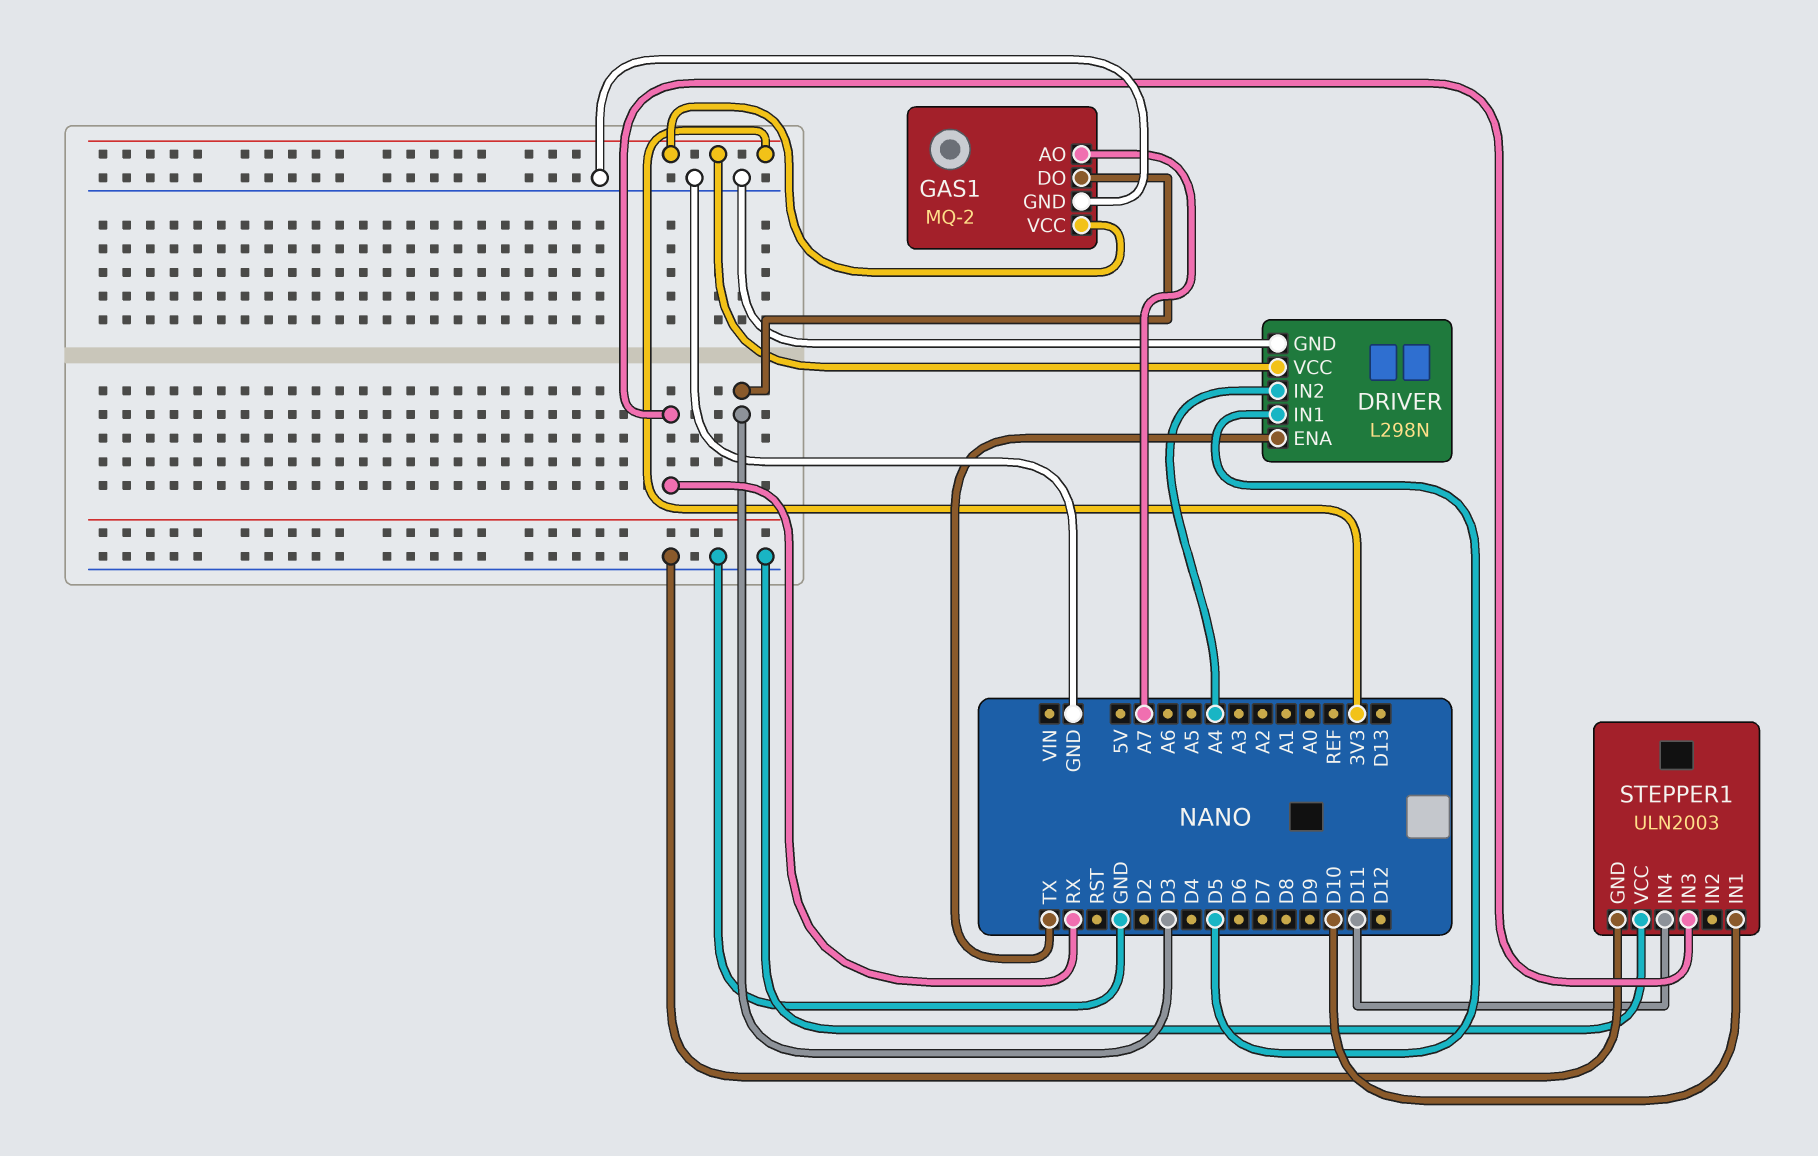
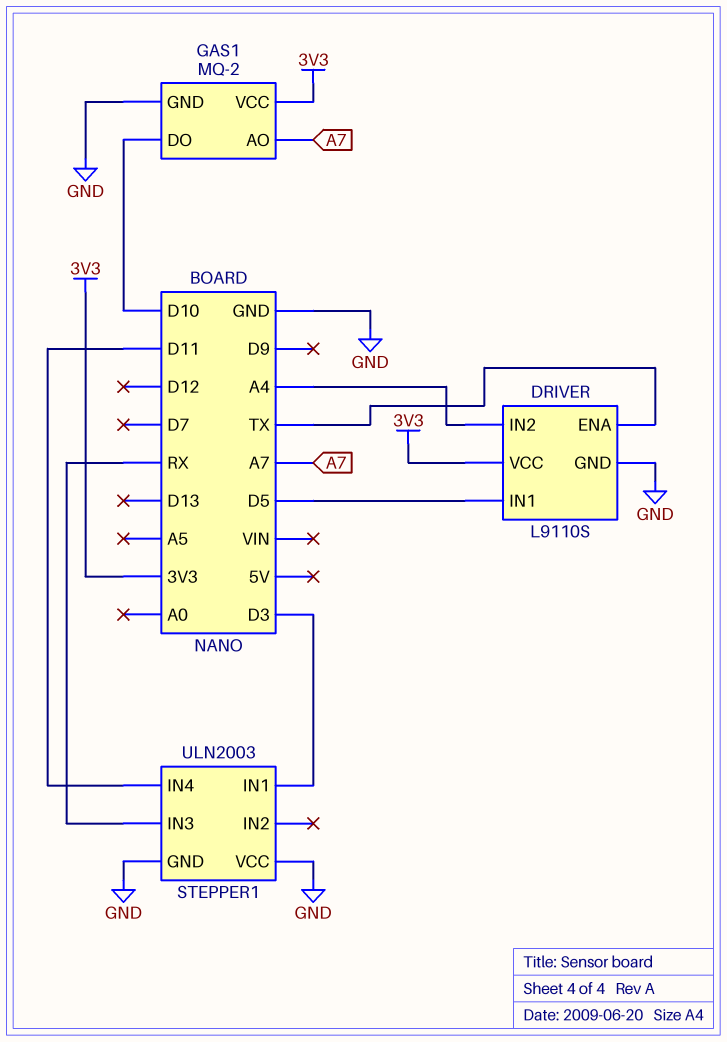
DRIVER: L298N -> L9110S
GAS1 pin DO: D3 -> D10
STEPPER1 pin IN1: D10 -> D3

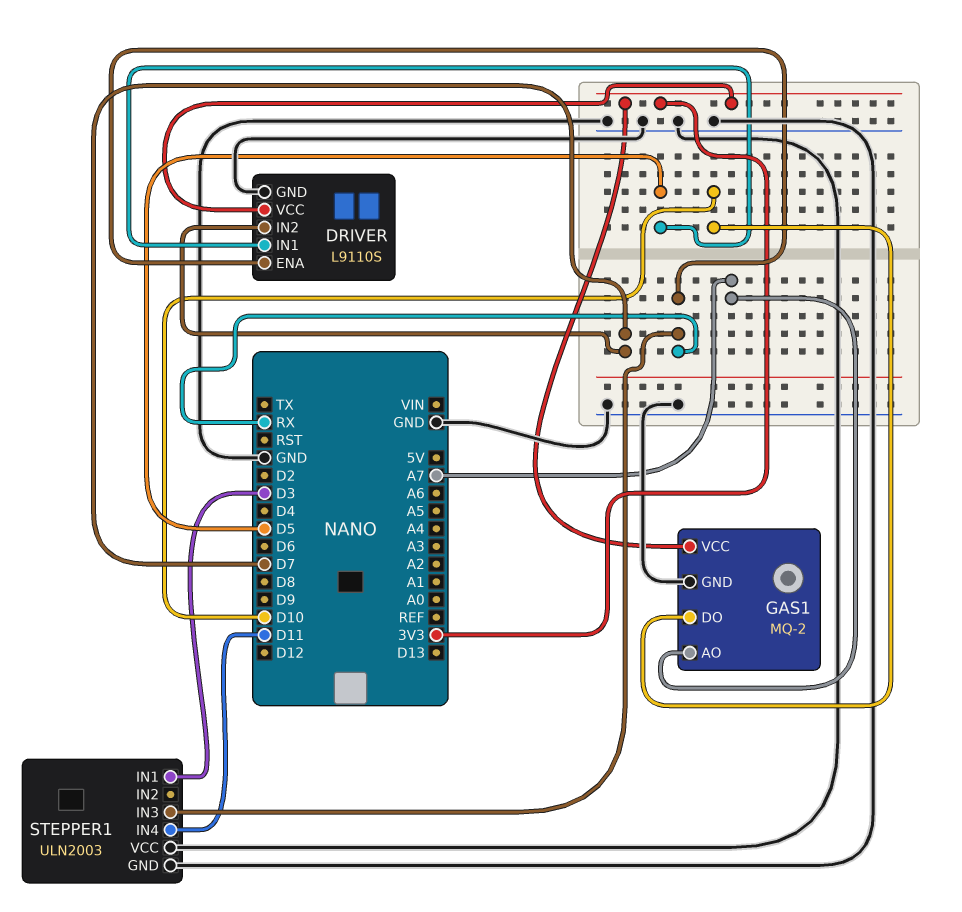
DRIVER pin ENA: TX -> RX
DRIVER pin IN2: A4 -> D7

